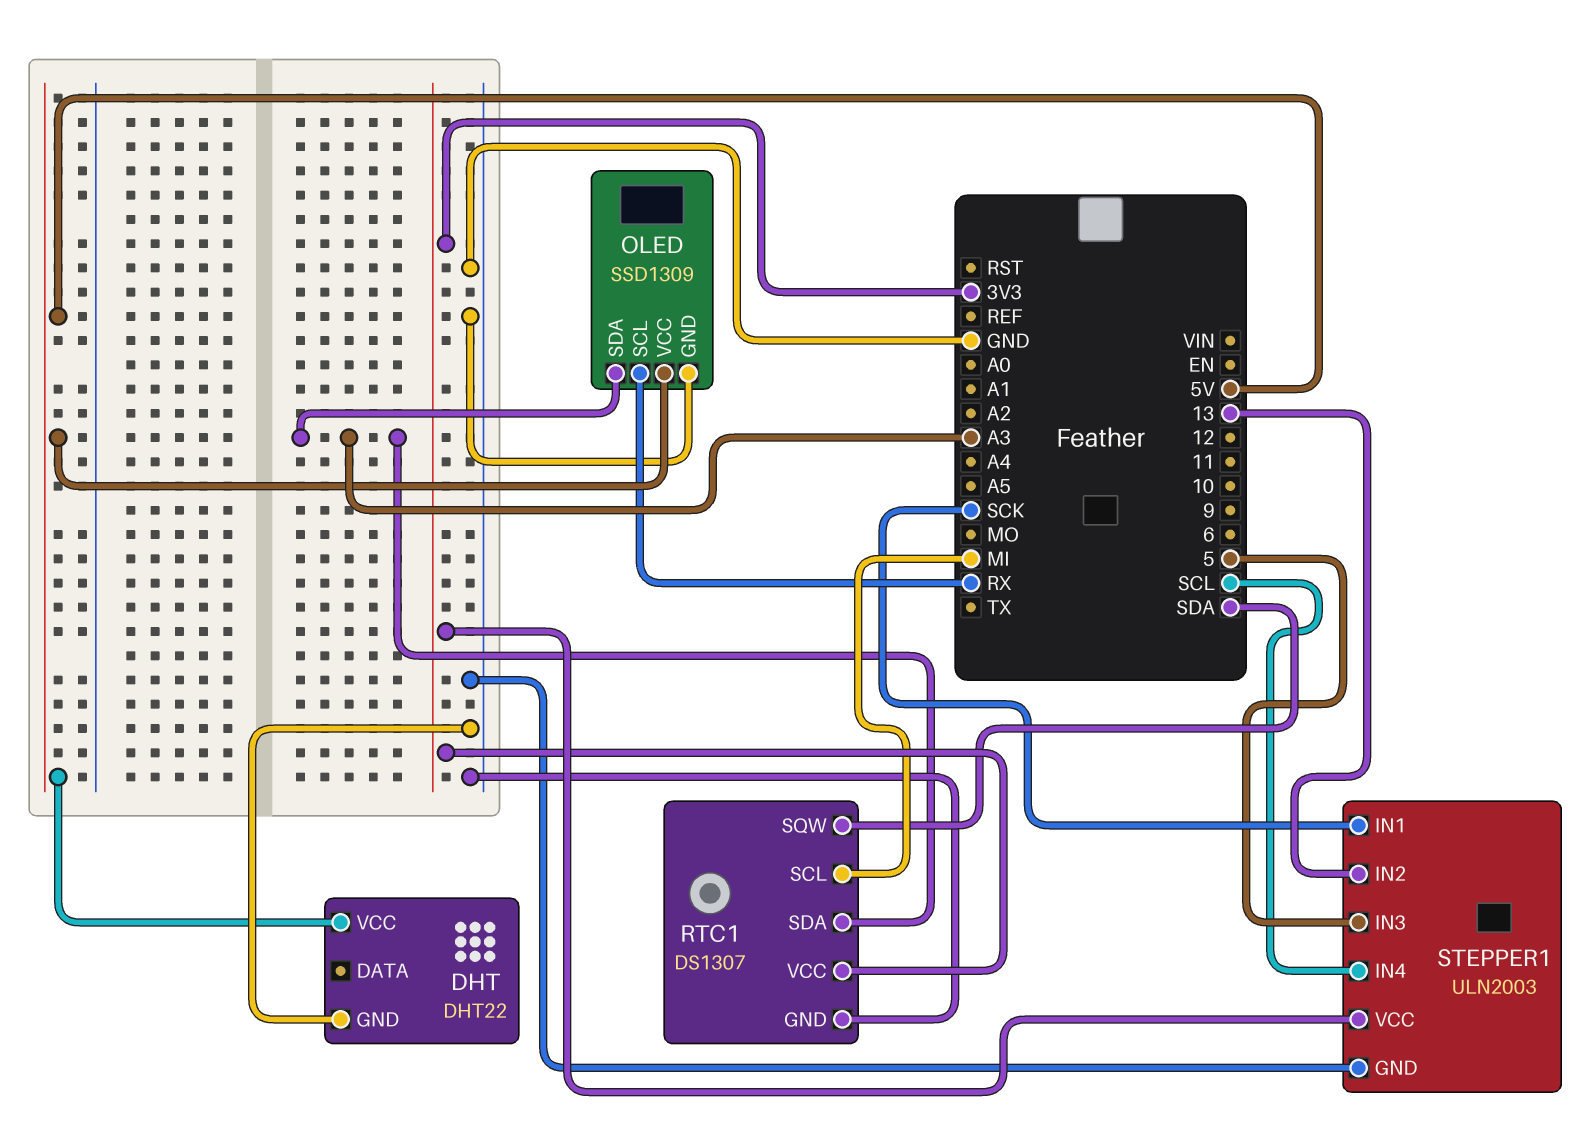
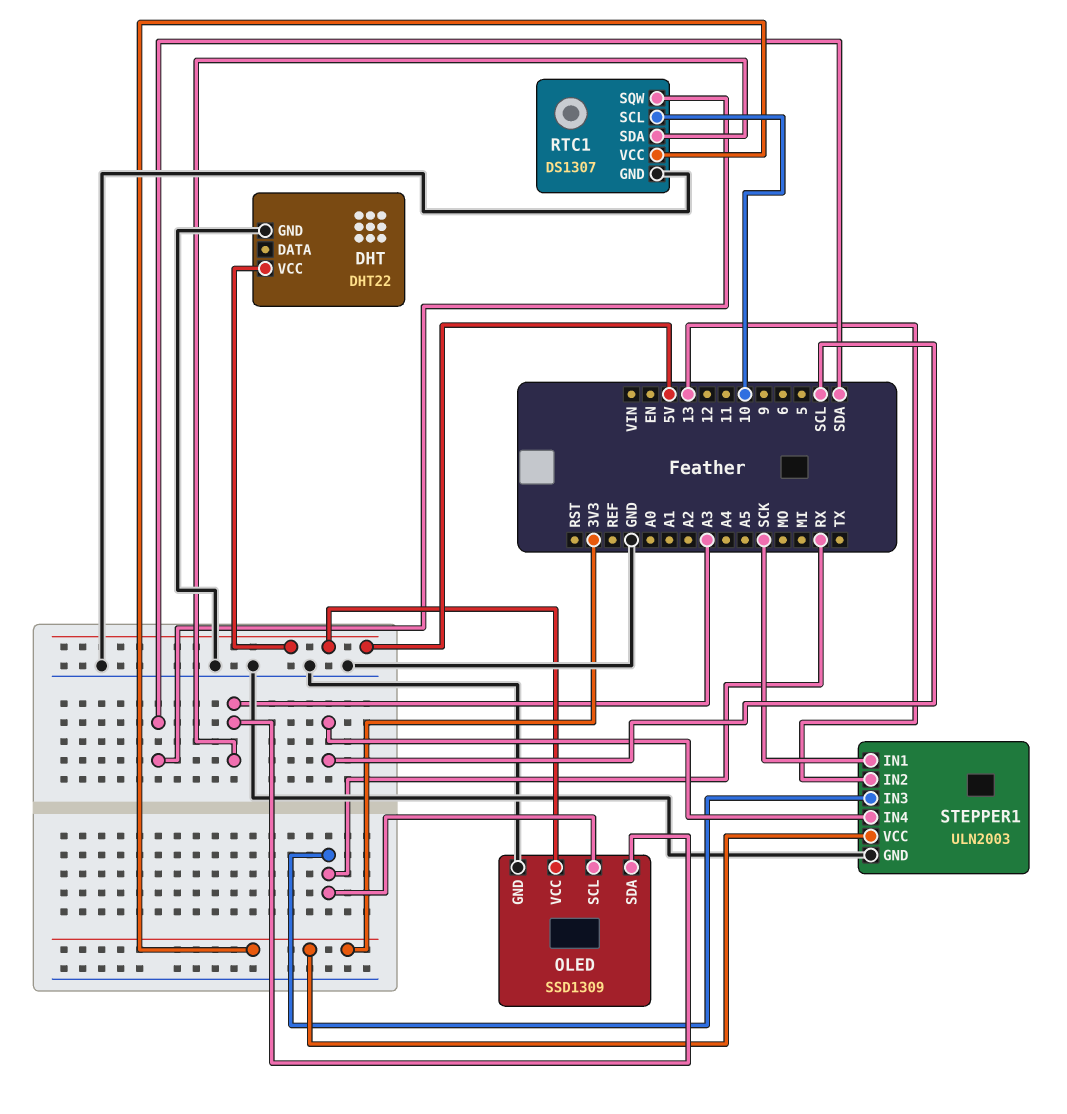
RTC1 pin SCL: MI -> 10
STEPPER1 pin IN3: 5 -> RX

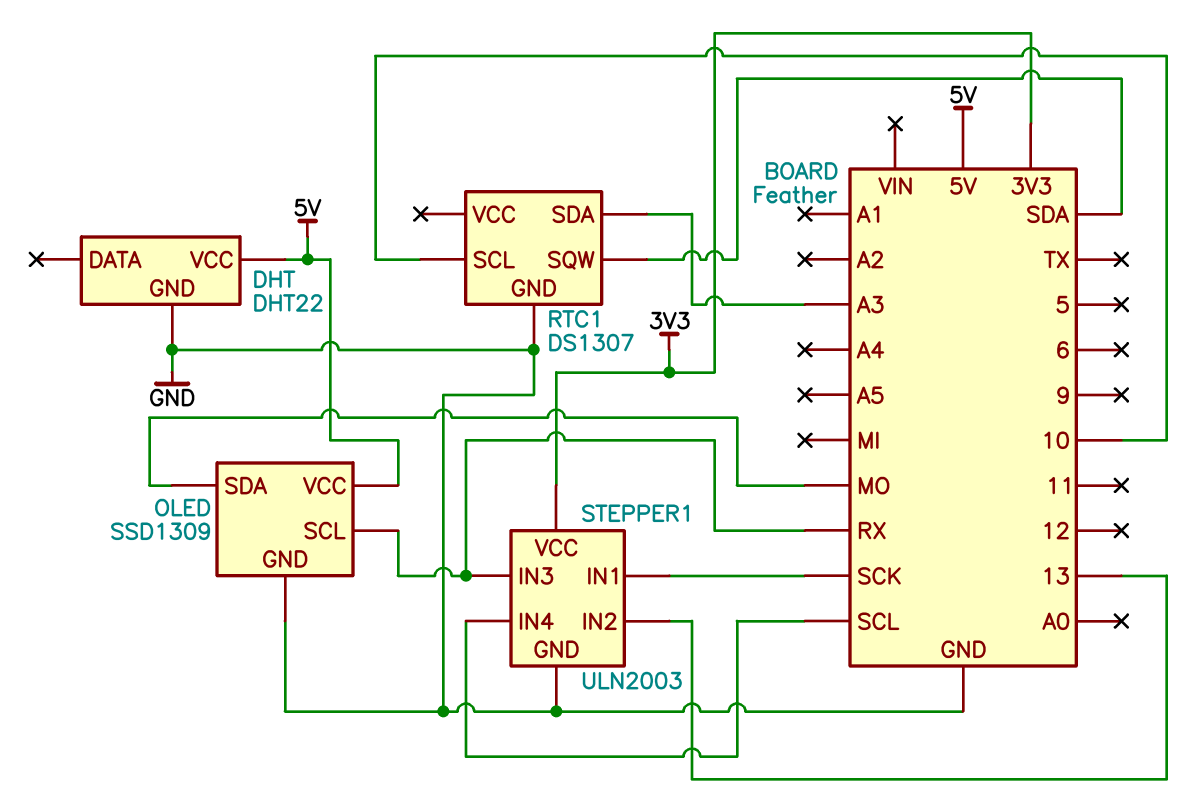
OLED pin SDA: A3 -> MO
RTC1 pin VCC: 3V3 -> none

